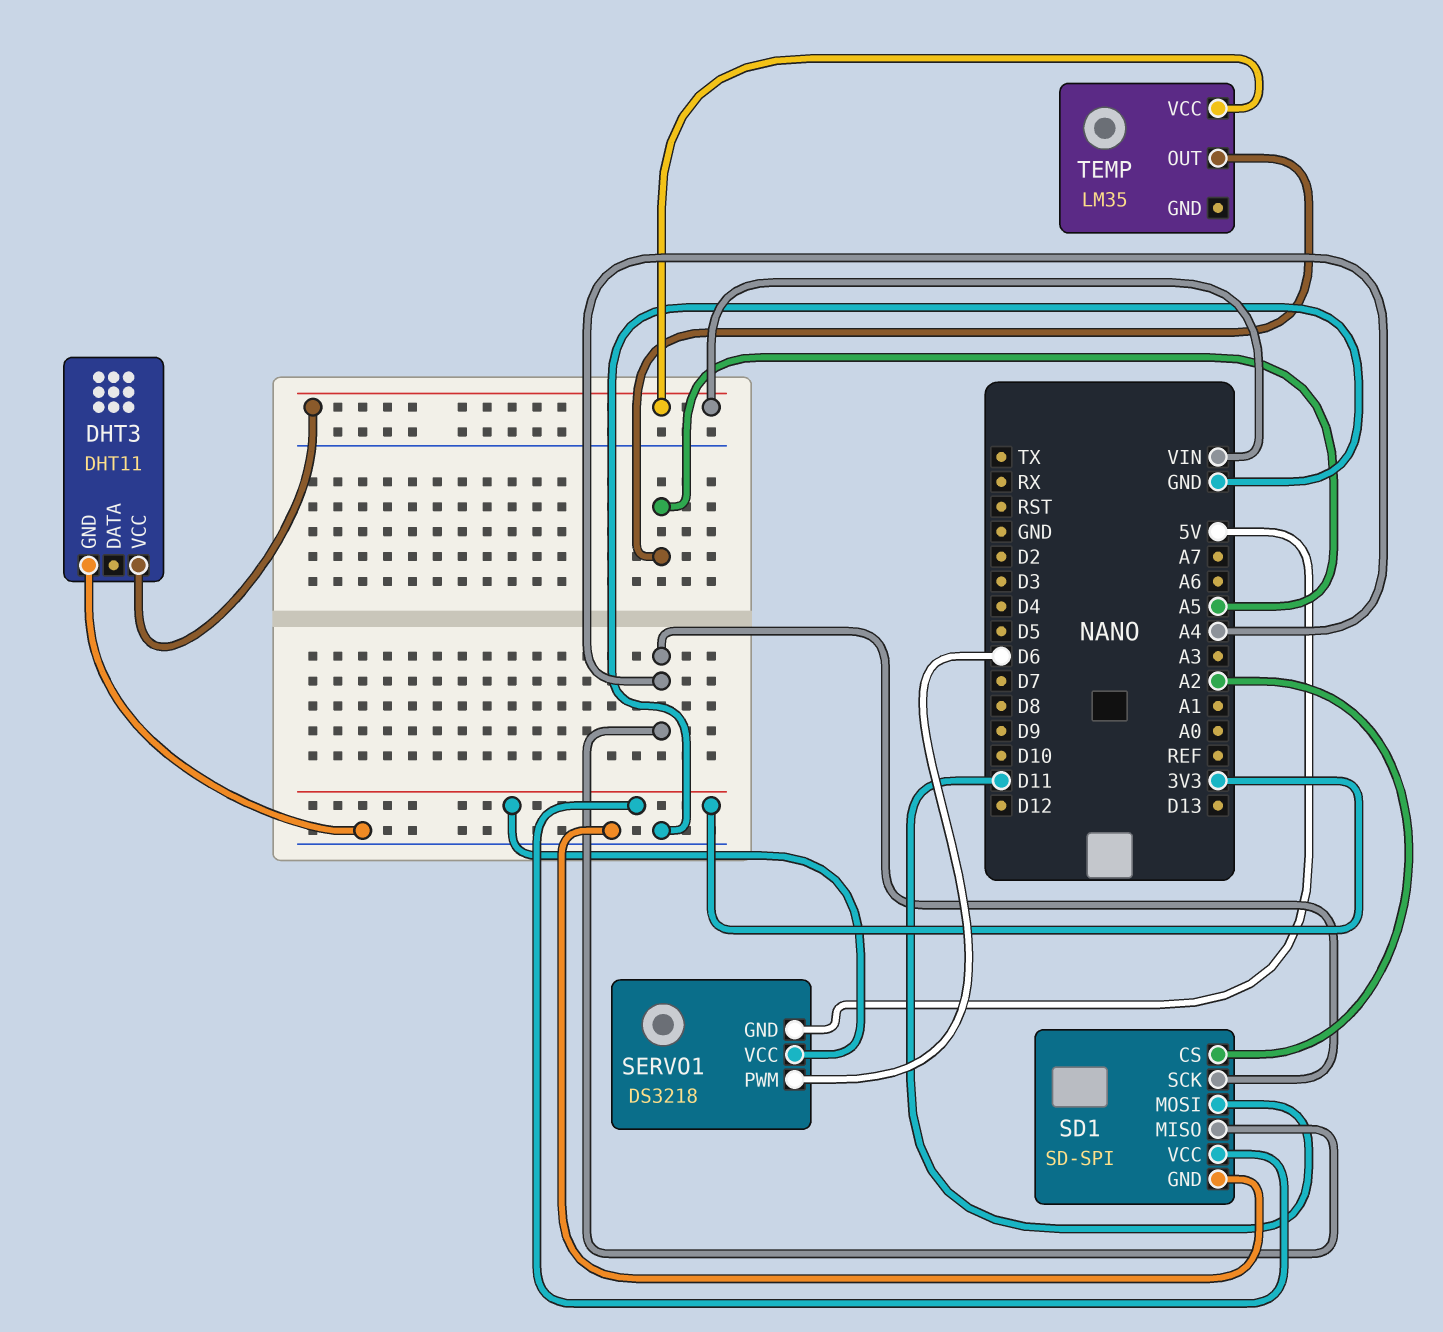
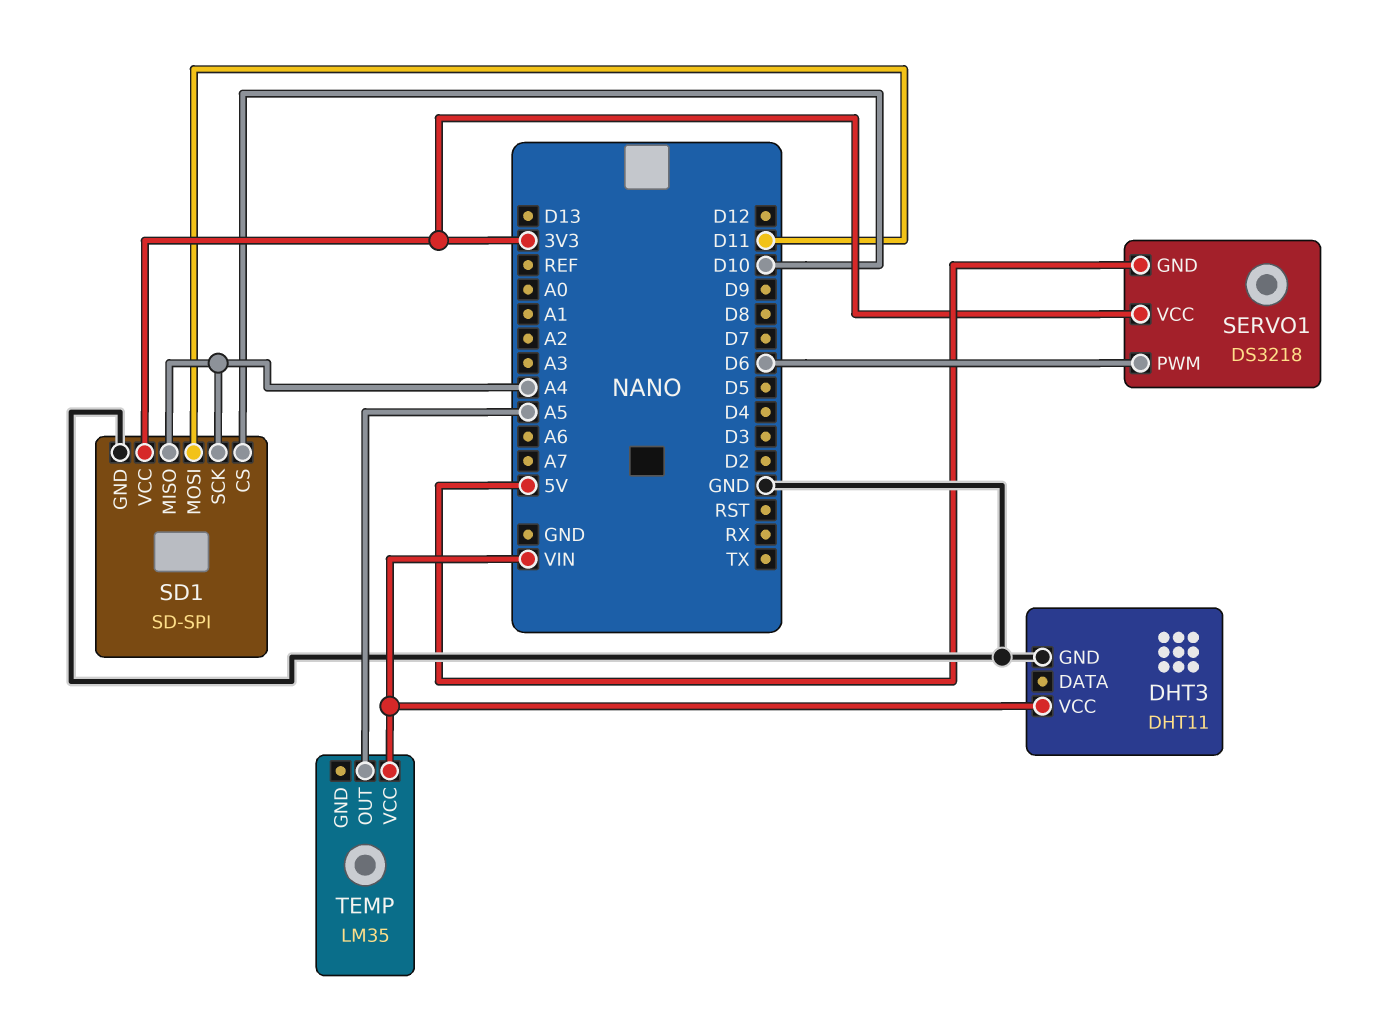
SD1 pin CS: A2 -> D10

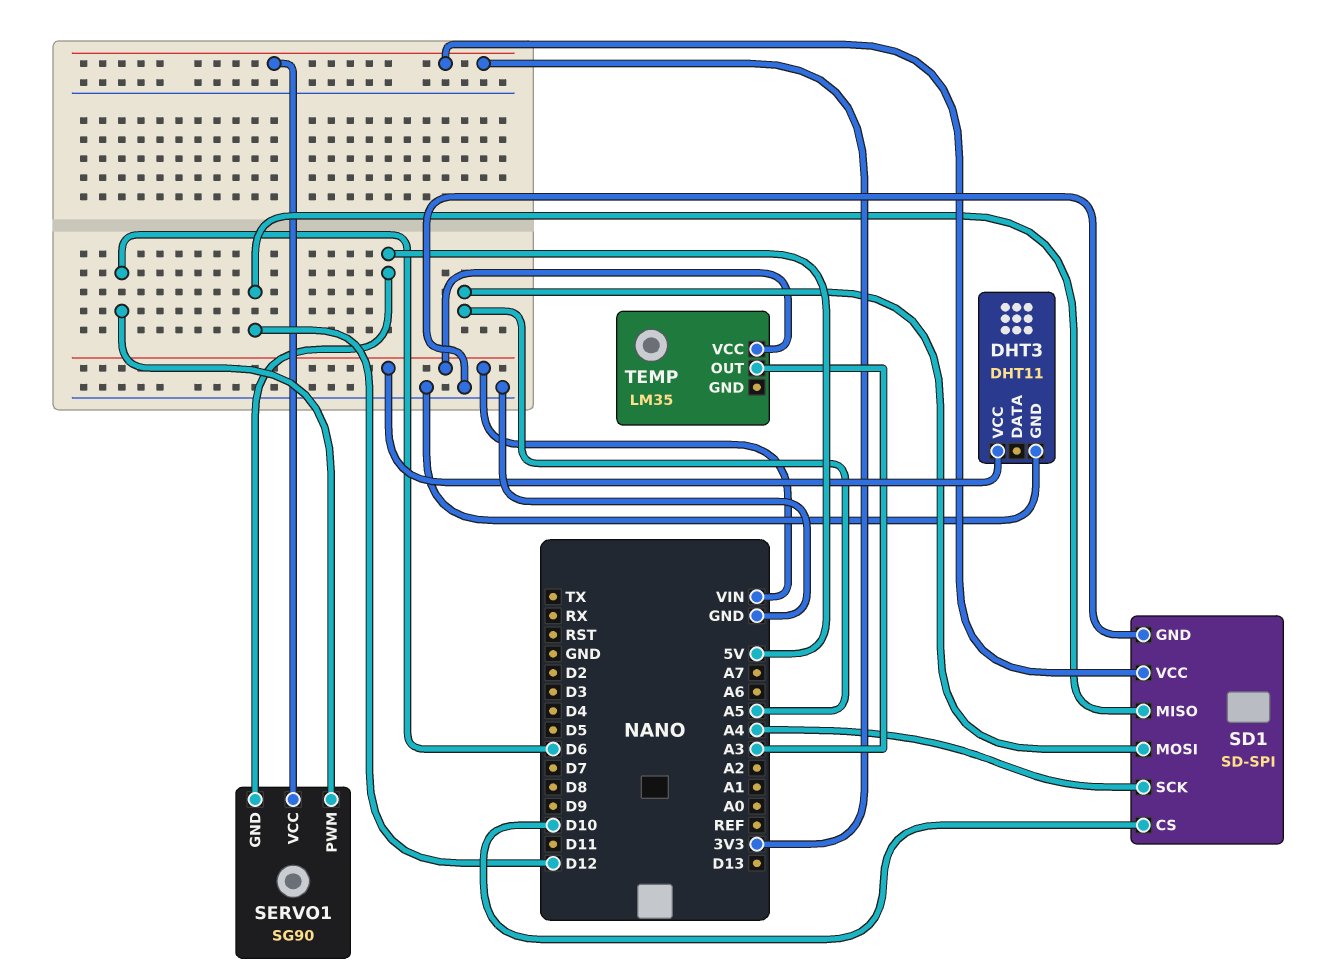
SD1 pin MISO: A4 -> D12
SD1 pin MOSI: D11 -> A5
SERVO1: DS3218 -> SG90
TEMP pin OUT: A5 -> A3

